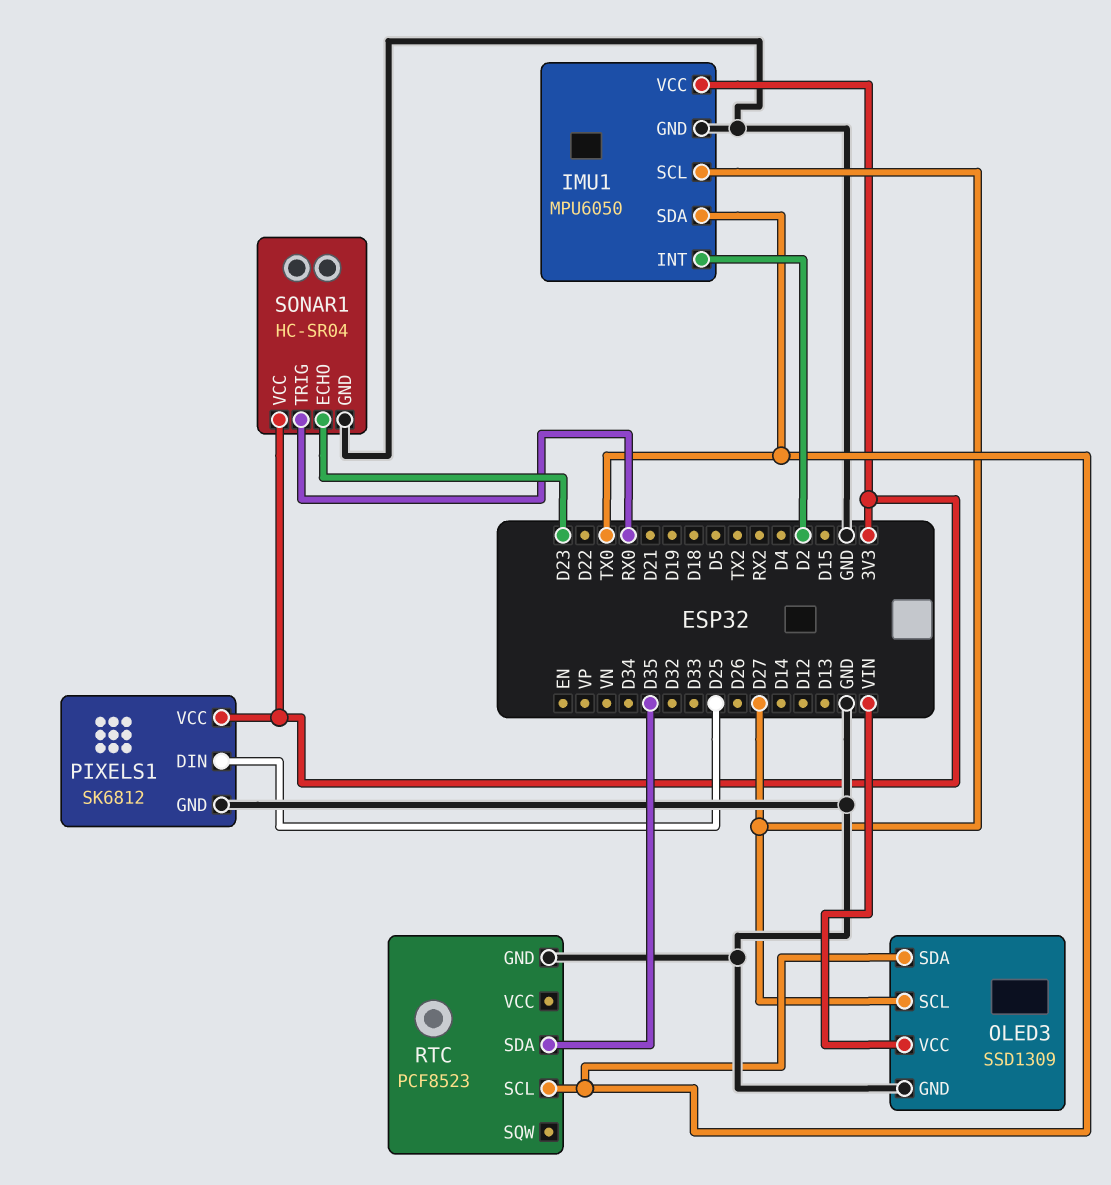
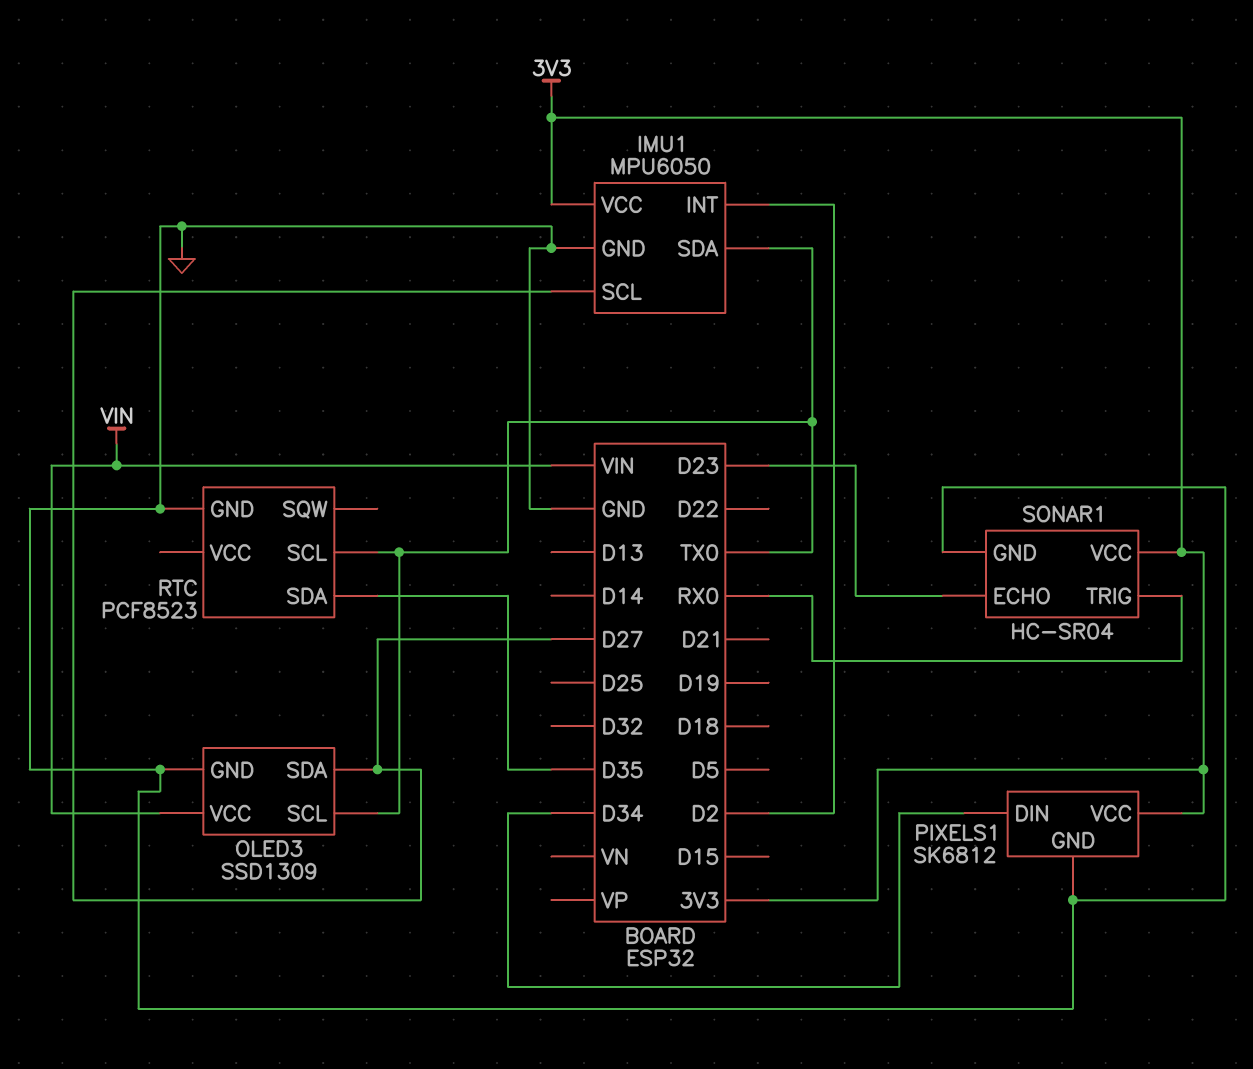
OLED3 pin SCL: D27 -> TX0
OLED3 pin SDA: TX0 -> D27
PIXELS1 pin DIN: D25 -> D34

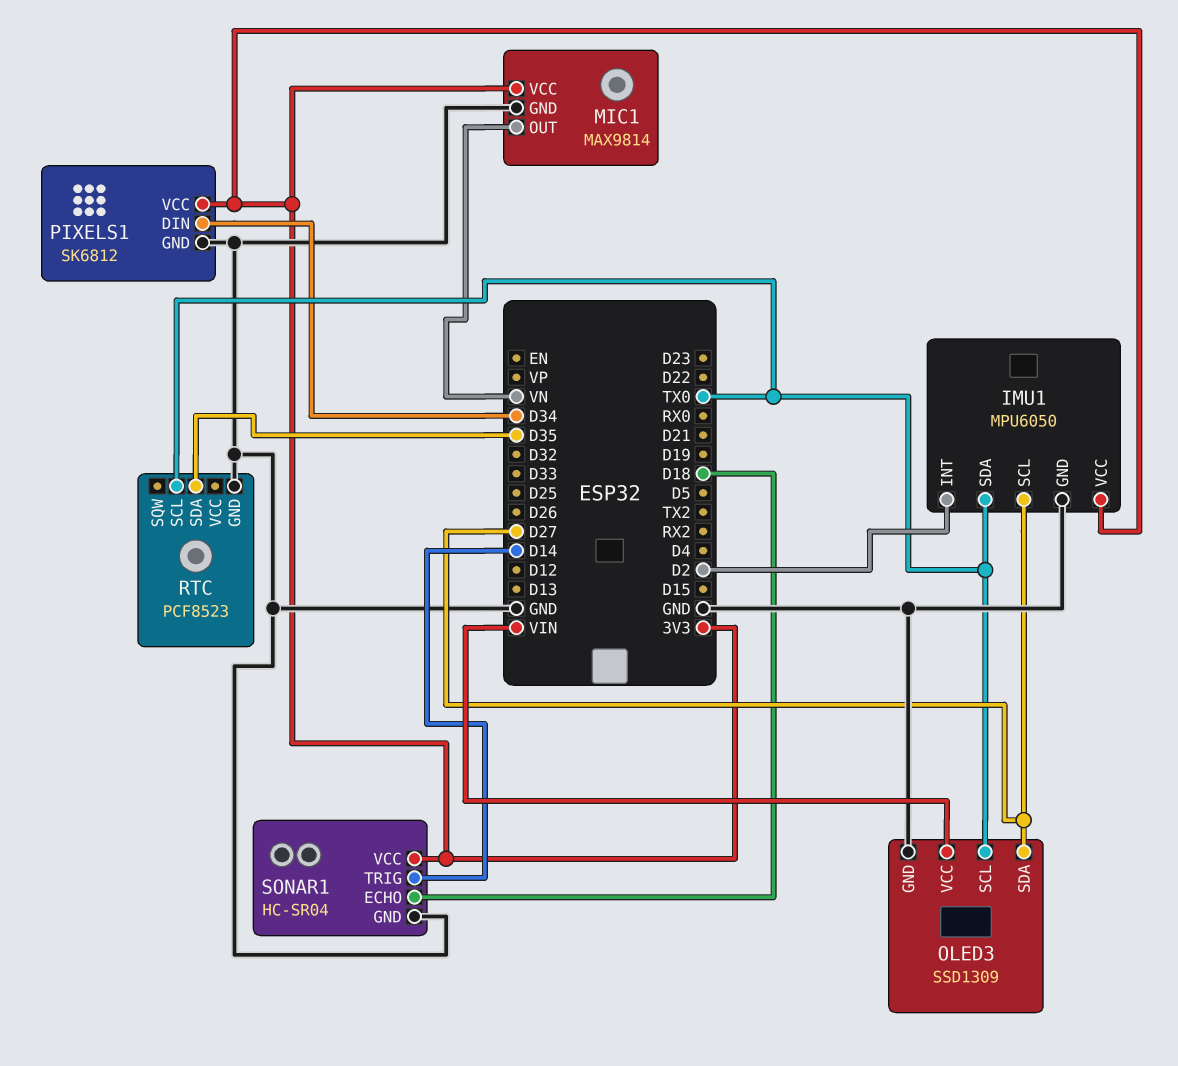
MIC1: none -> MAX9814
MIC1 pin GND: none -> GND
MIC1 pin OUT: none -> VN
MIC1 pin VCC: none -> 3V3
SONAR1 pin ECHO: D23 -> D18
SONAR1 pin TRIG: RX0 -> D14

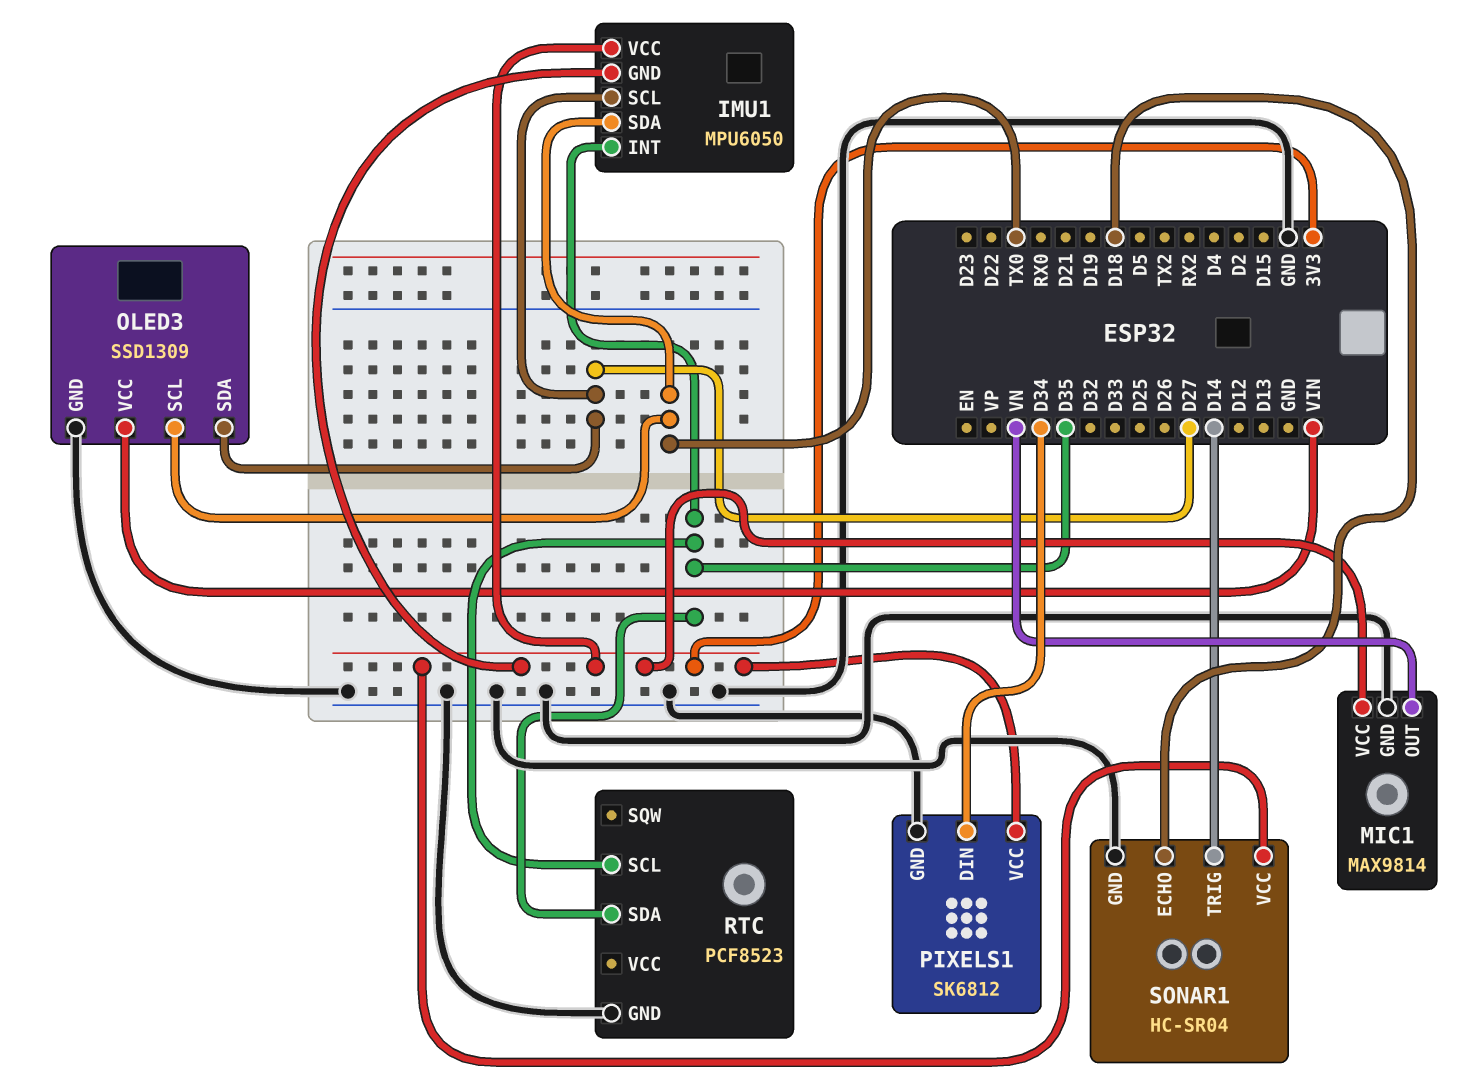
IMU1 pin GND: GND -> 3V3
IMU1 pin INT: D2 -> D35
RTC pin SCL: TX0 -> D35

